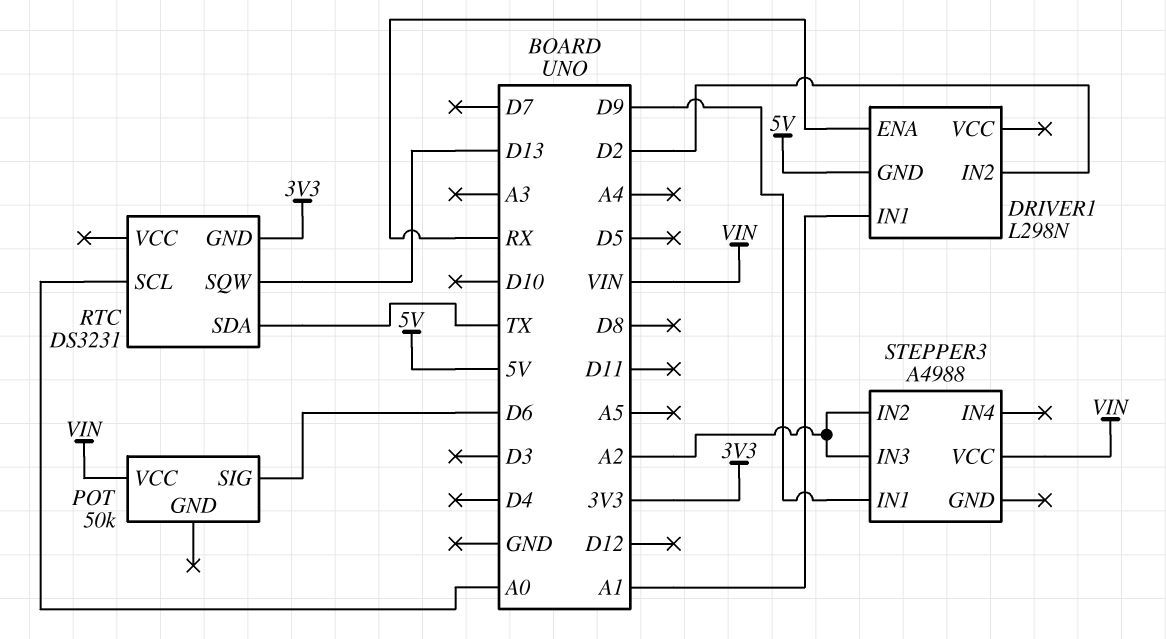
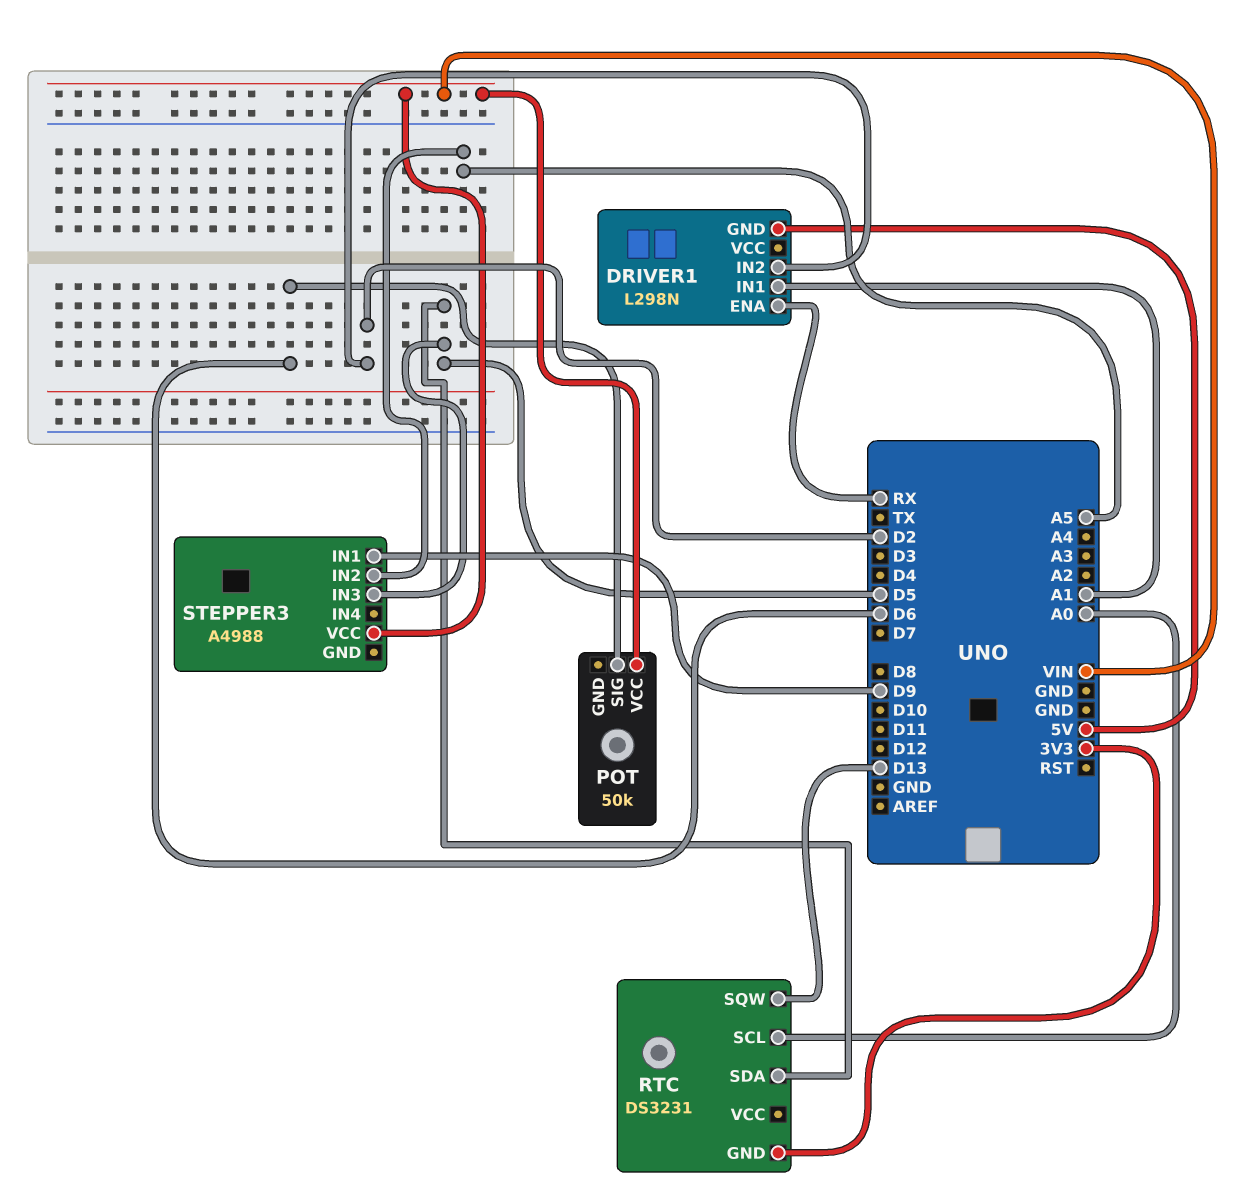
RTC pin SDA: TX -> D5
STEPPER3 pin IN2: A2 -> A5
STEPPER3 pin IN3: A2 -> D5

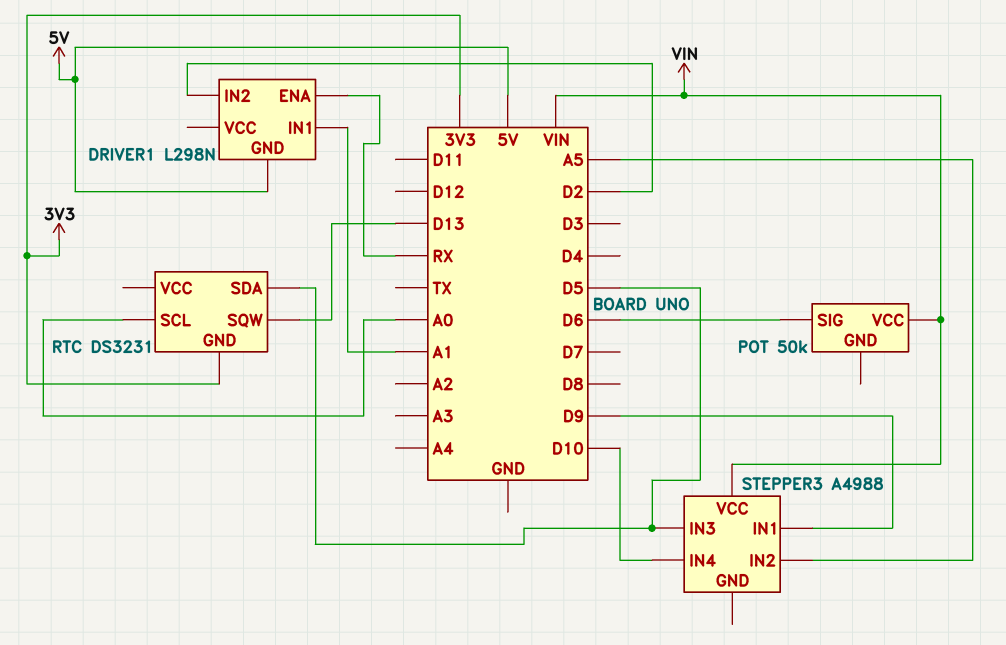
STEPPER3 pin IN4: none -> D10

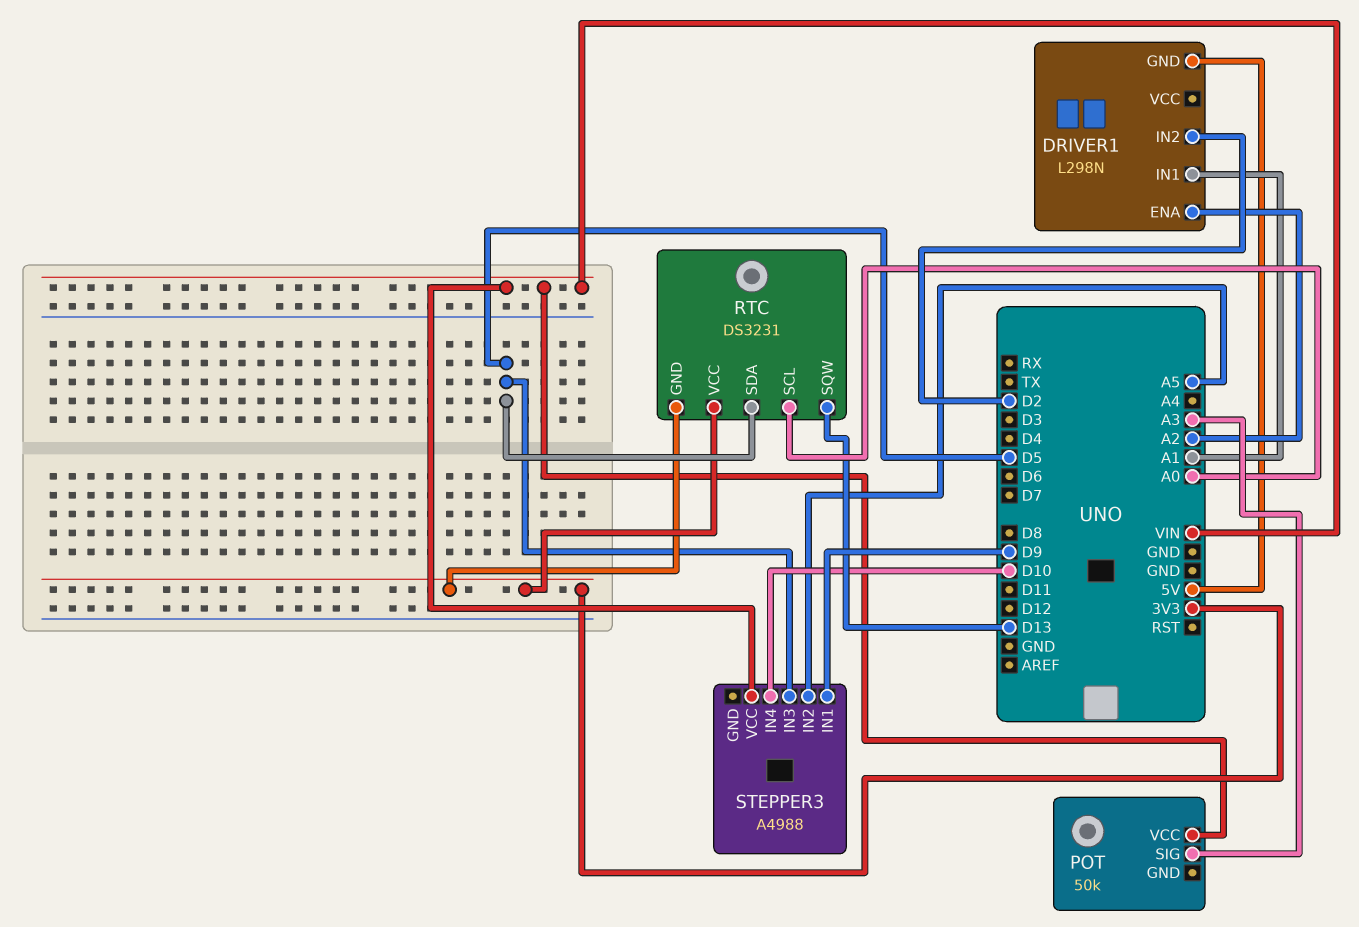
DRIVER1 pin ENA: RX -> A2
POT pin SIG: D6 -> A3
RTC pin VCC: none -> 3V3

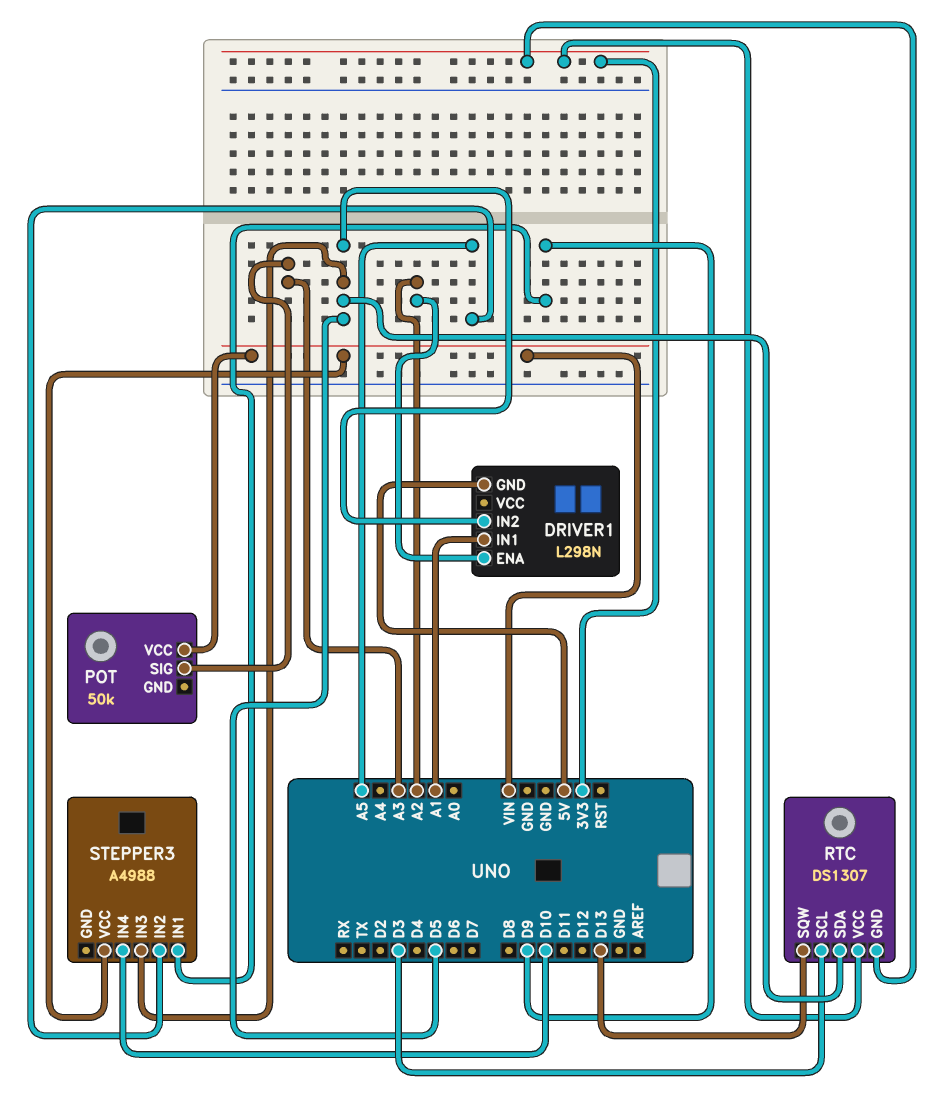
DRIVER1 pin IN2: D2 -> D5
RTC: DS3231 -> DS1307
RTC pin SCL: A0 -> D3

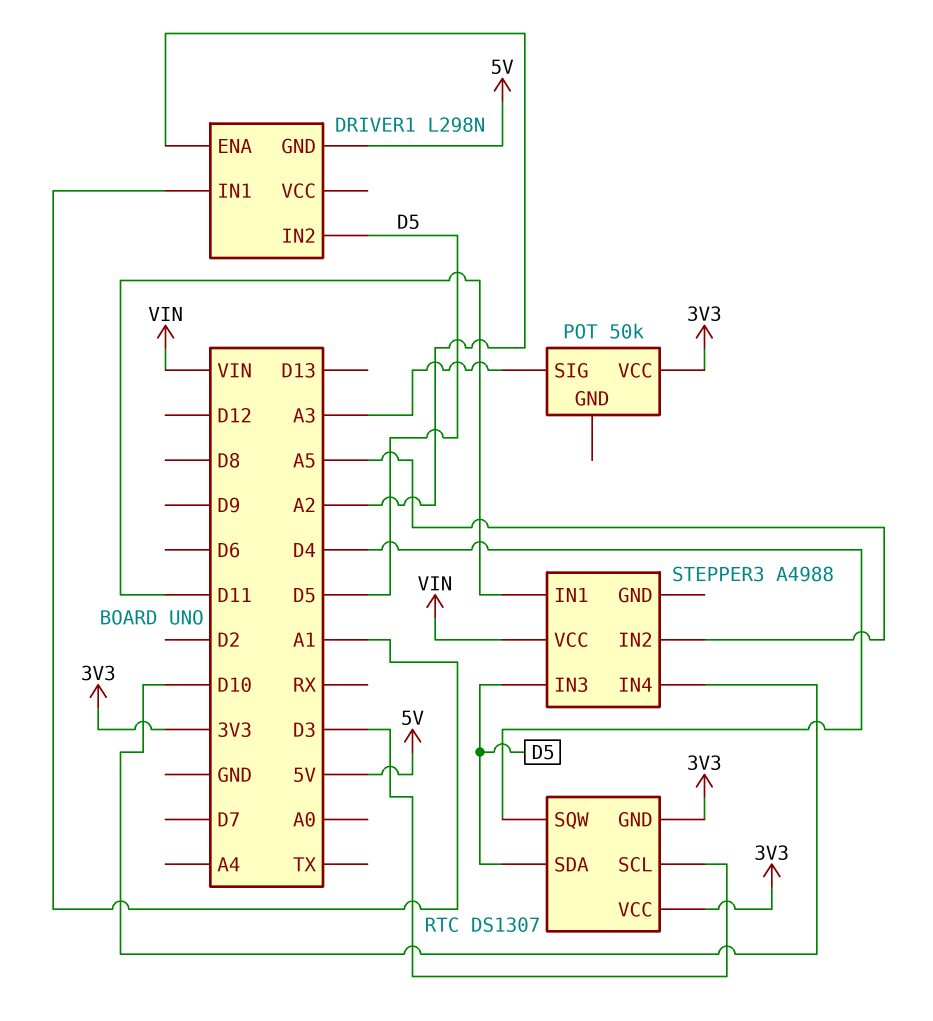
POT pin VCC: VIN -> 3V3
RTC pin SQW: D13 -> D4
STEPPER3 pin IN1: D9 -> D11

